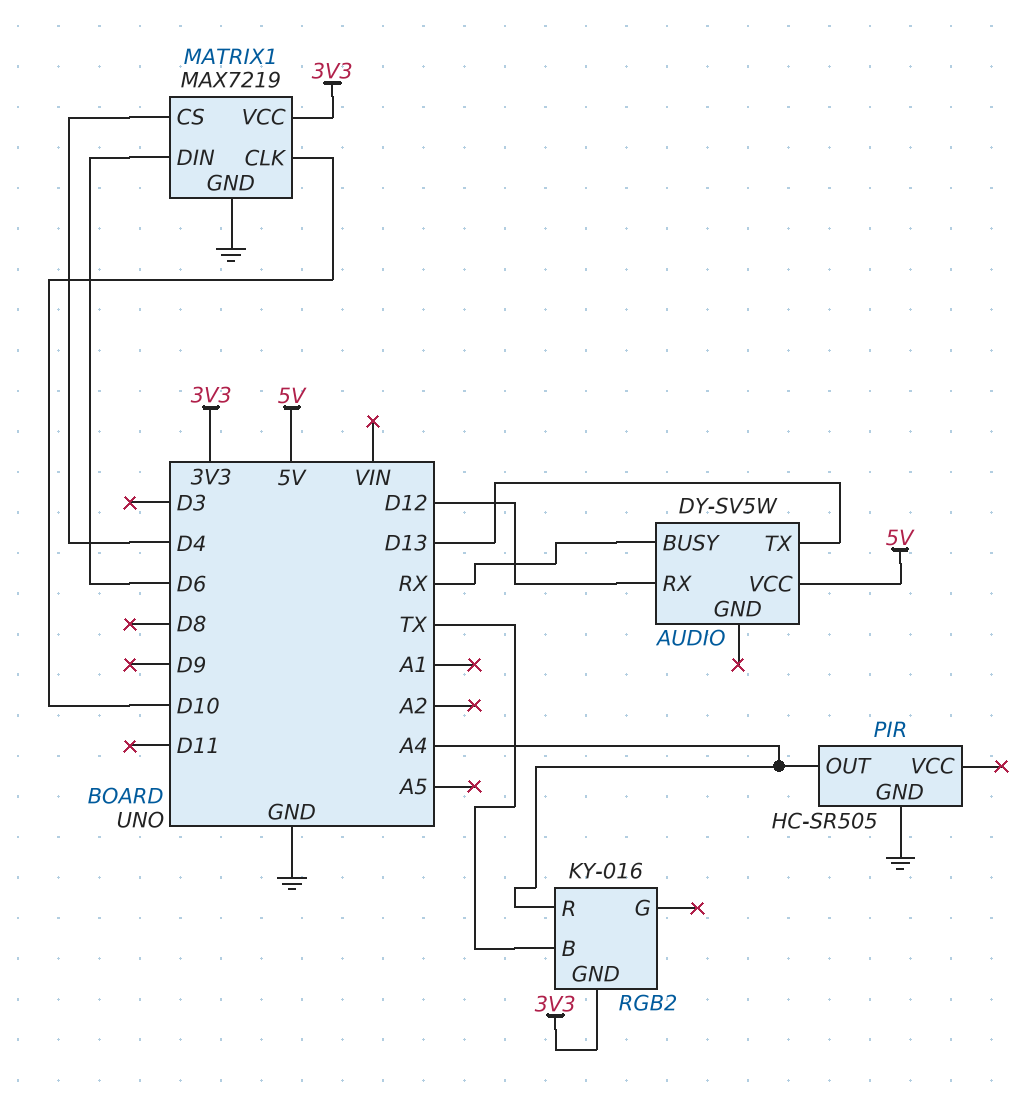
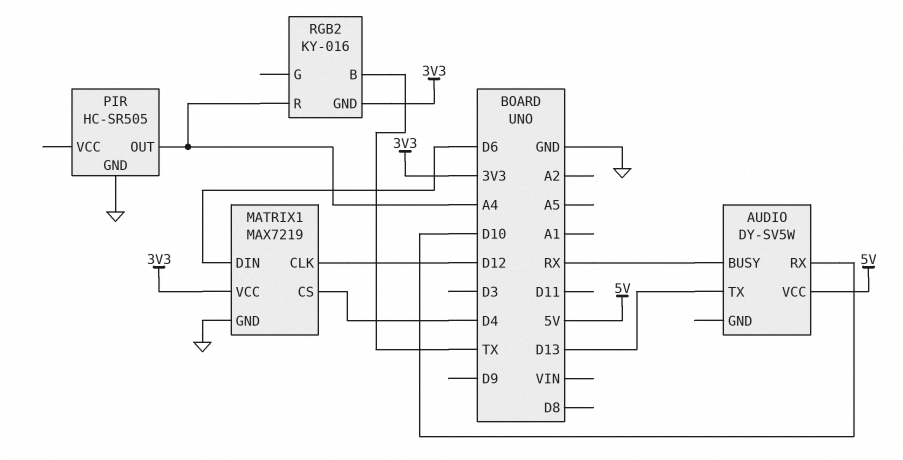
AUDIO pin RX: D12 -> D10
MATRIX1 pin CLK: D10 -> D12

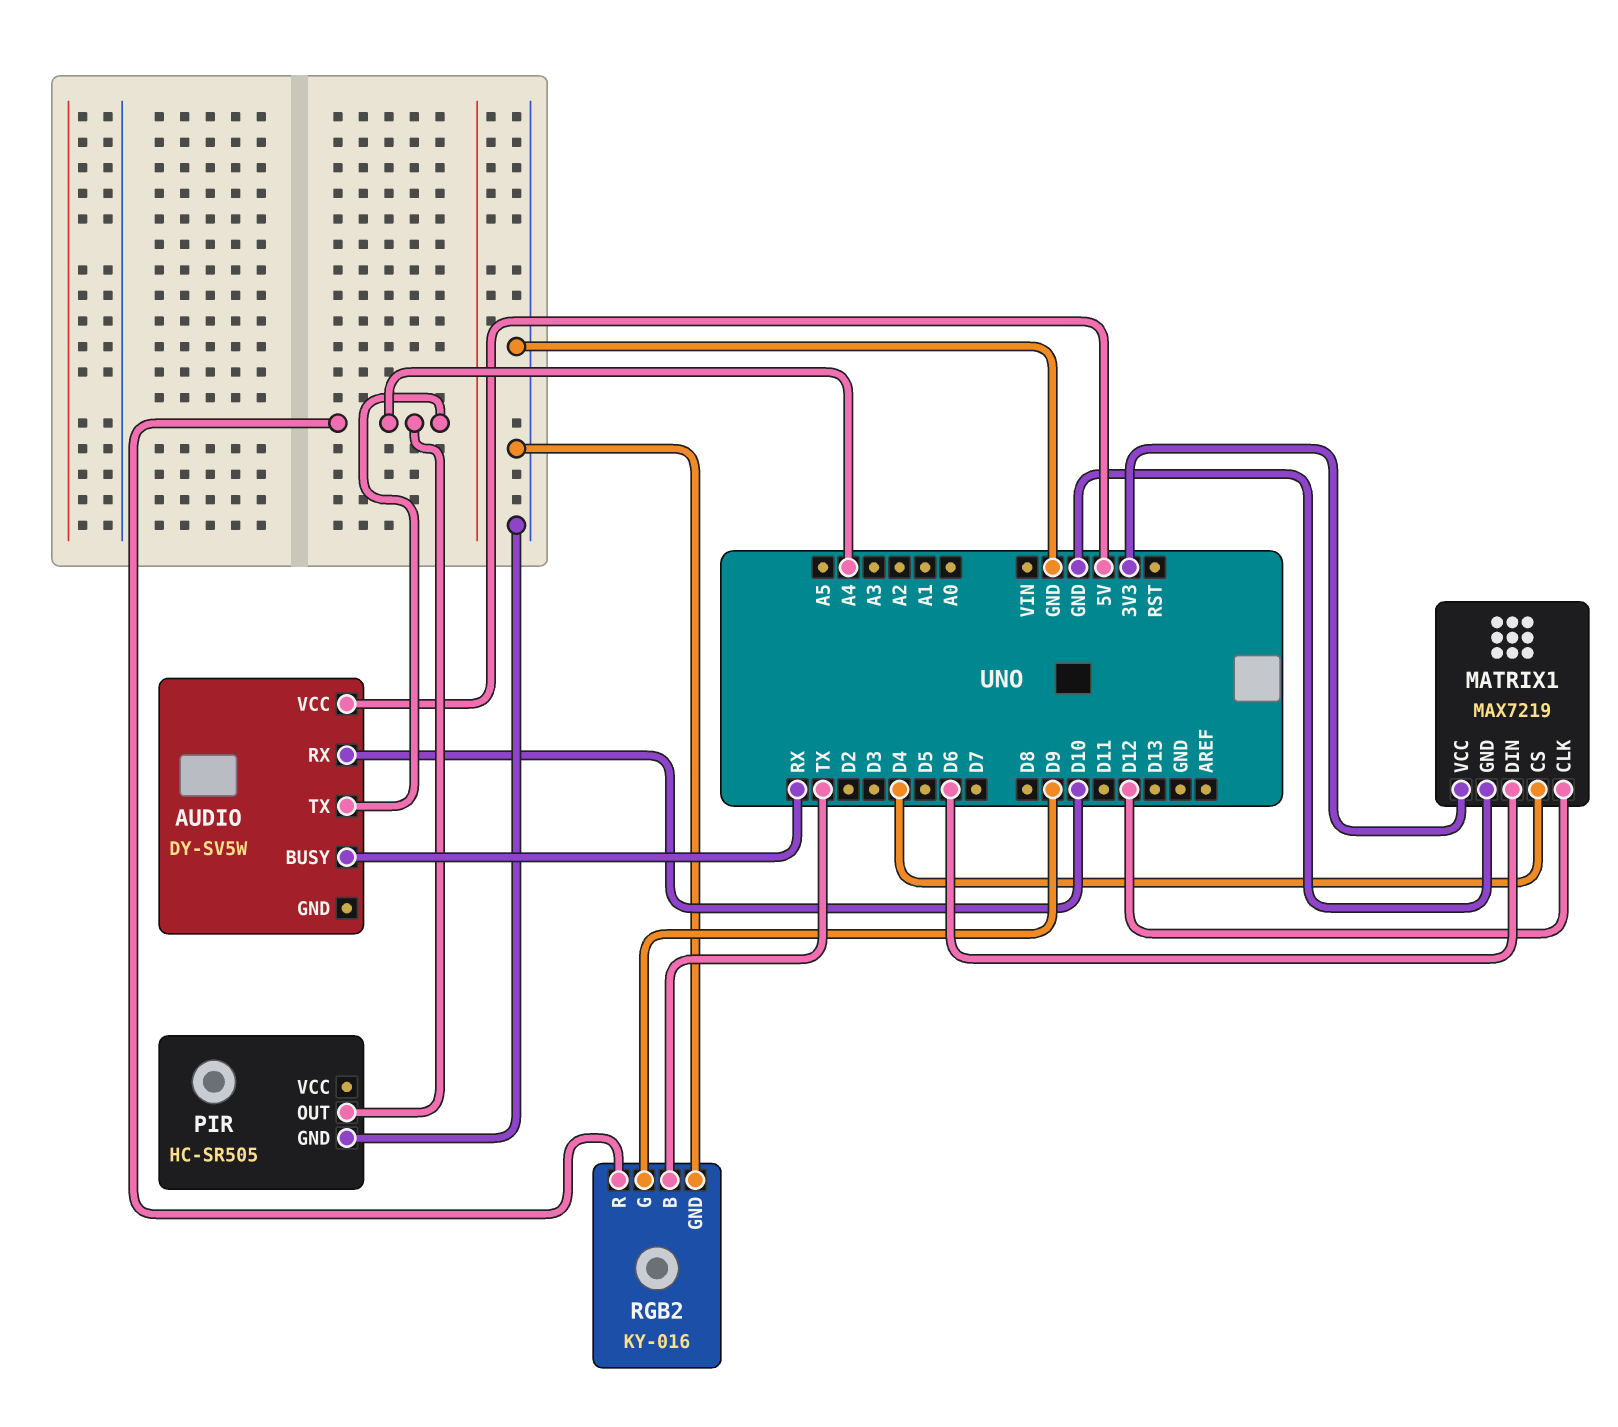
AUDIO pin TX: D13 -> A4
RGB2 pin G: none -> D9
RGB2 pin GND: 3V3 -> GND

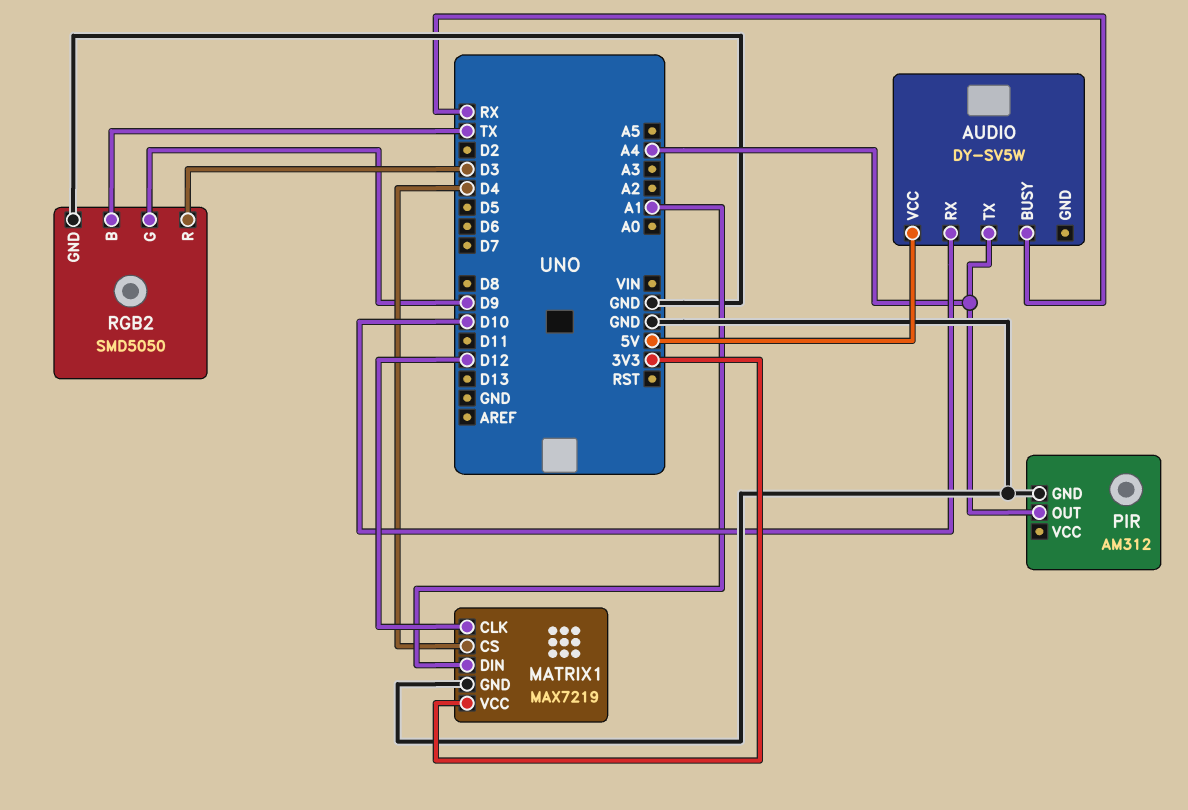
MATRIX1 pin DIN: D6 -> A1
PIR: HC-SR505 -> AM312
RGB2: KY-016 -> SMD5050
RGB2 pin R: A4 -> D3

